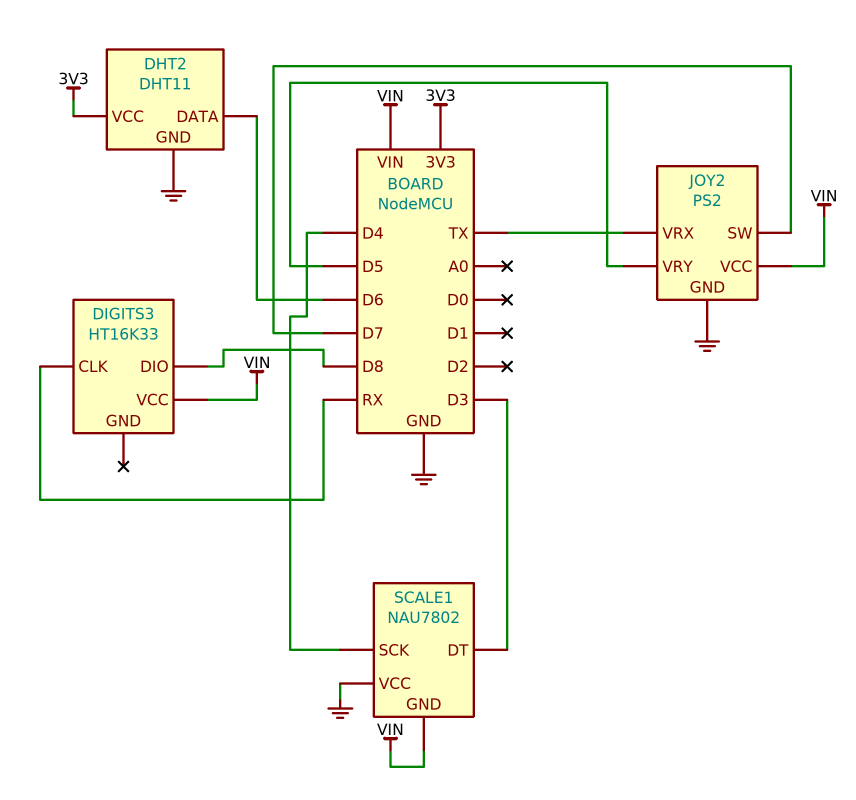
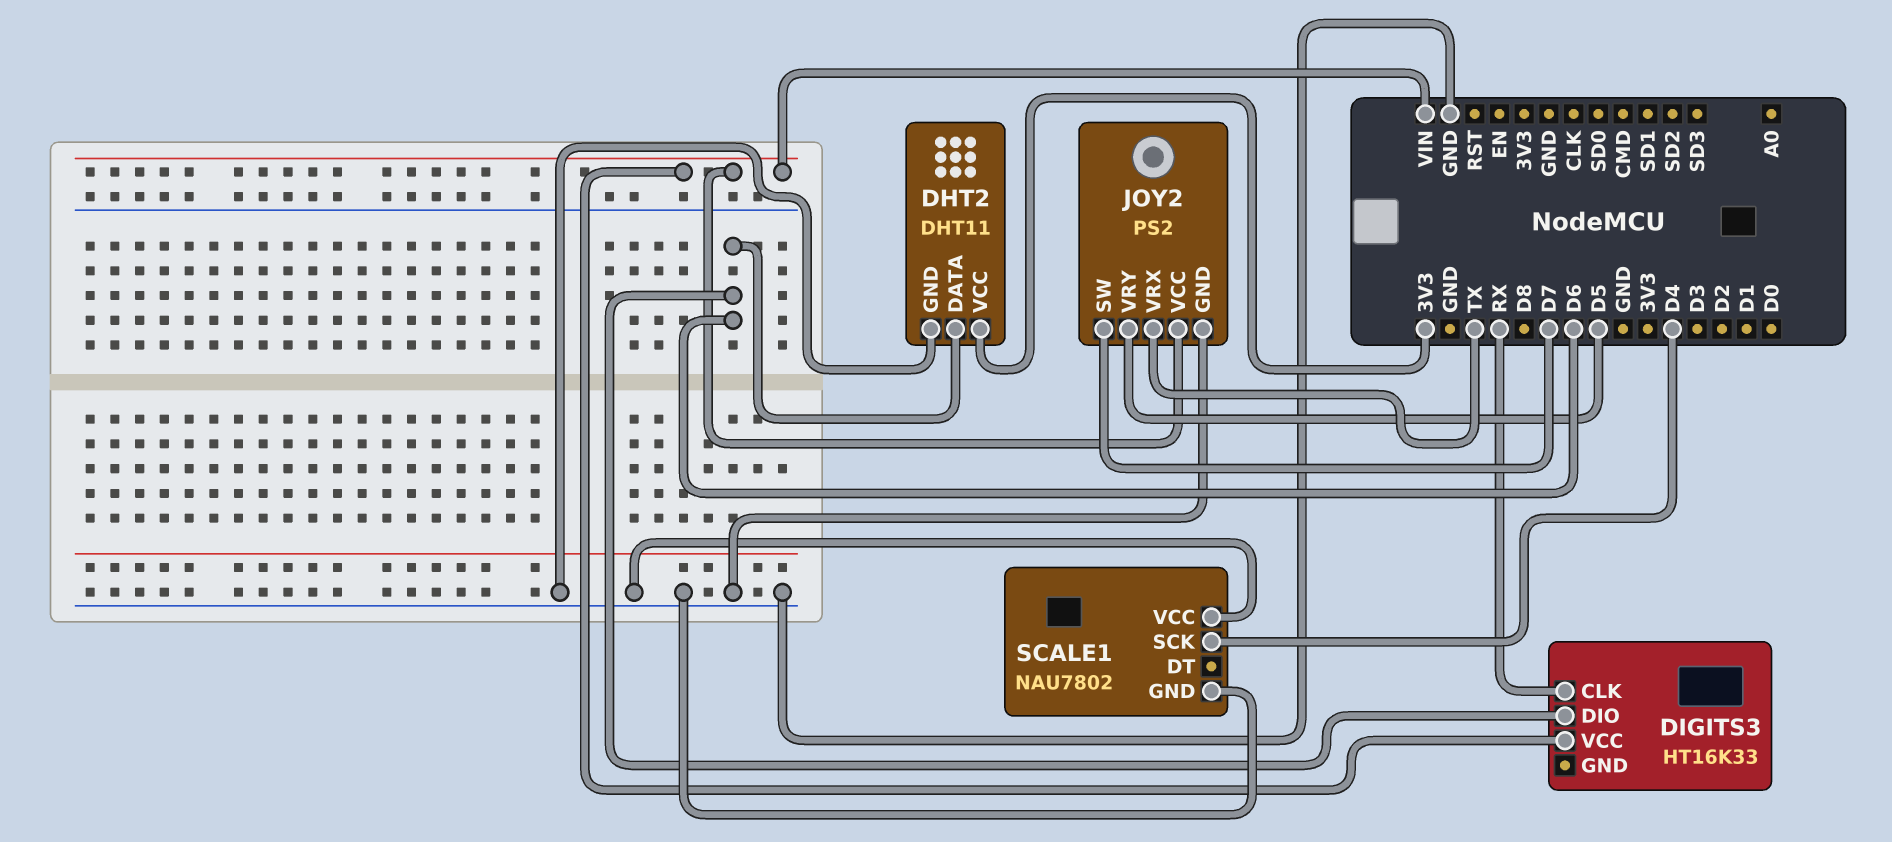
DIGITS3 pin DIO: D8 -> D6
SCALE1 pin DT: D3 -> none
SCALE1 pin GND: VIN -> GND

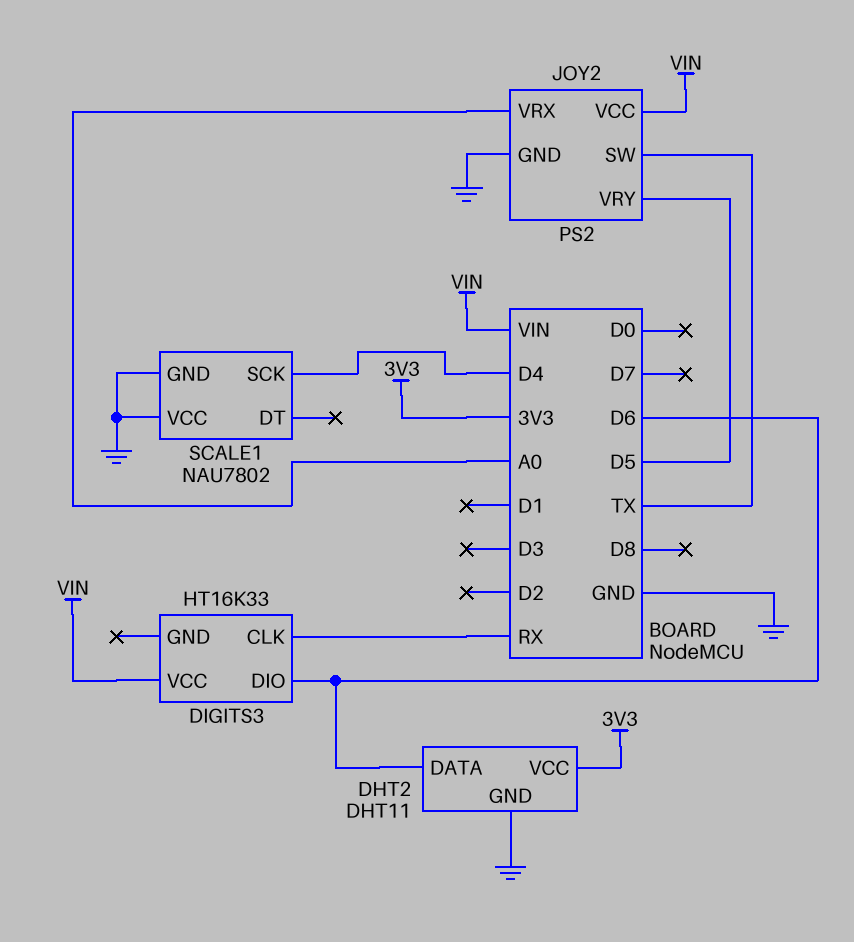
JOY2 pin SW: D7 -> TX
JOY2 pin VRX: TX -> A0

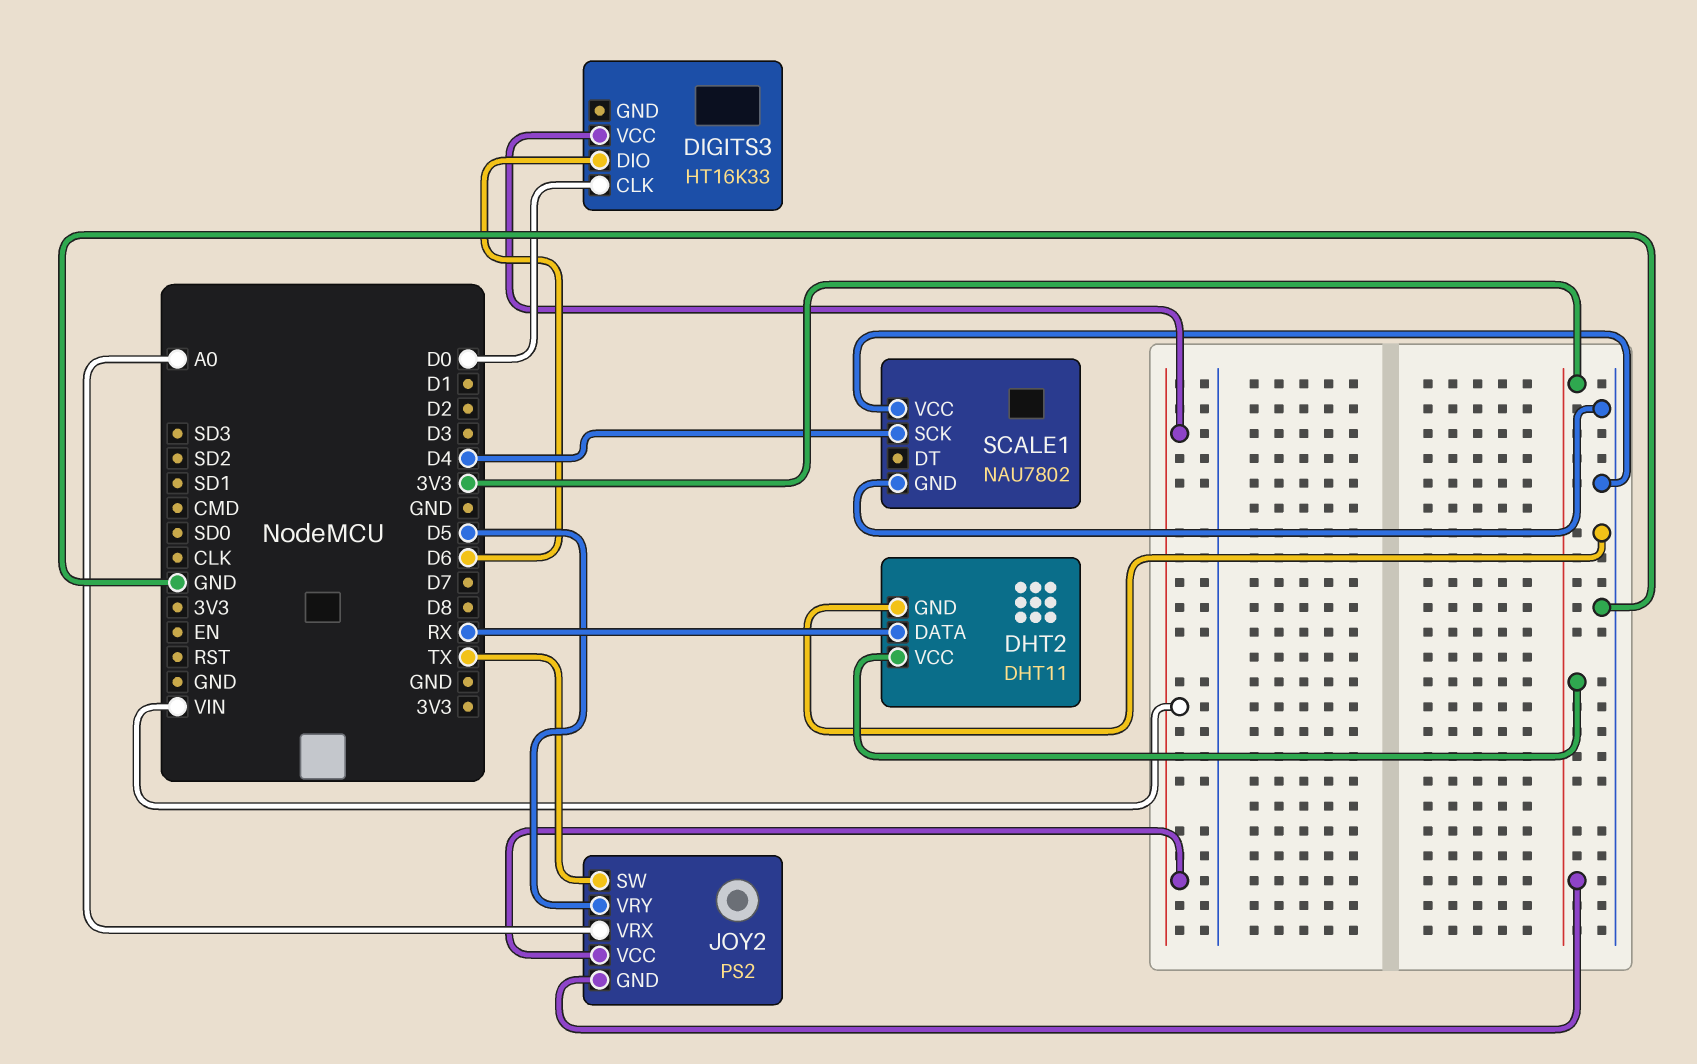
DHT2 pin DATA: D6 -> RX
DIGITS3 pin CLK: RX -> D0
JOY2 pin GND: GND -> 3V3

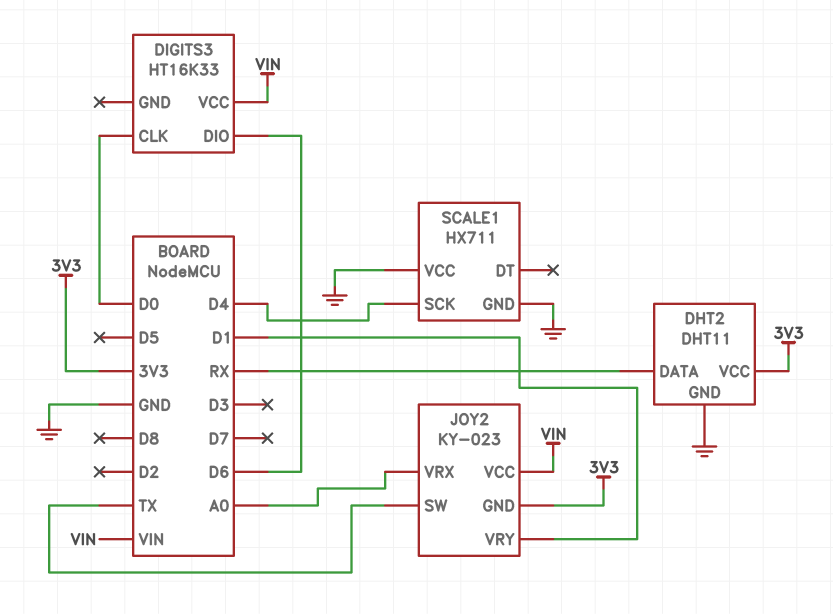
JOY2: PS2 -> KY-023
JOY2 pin VRY: D5 -> D1
SCALE1: NAU7802 -> HX711

